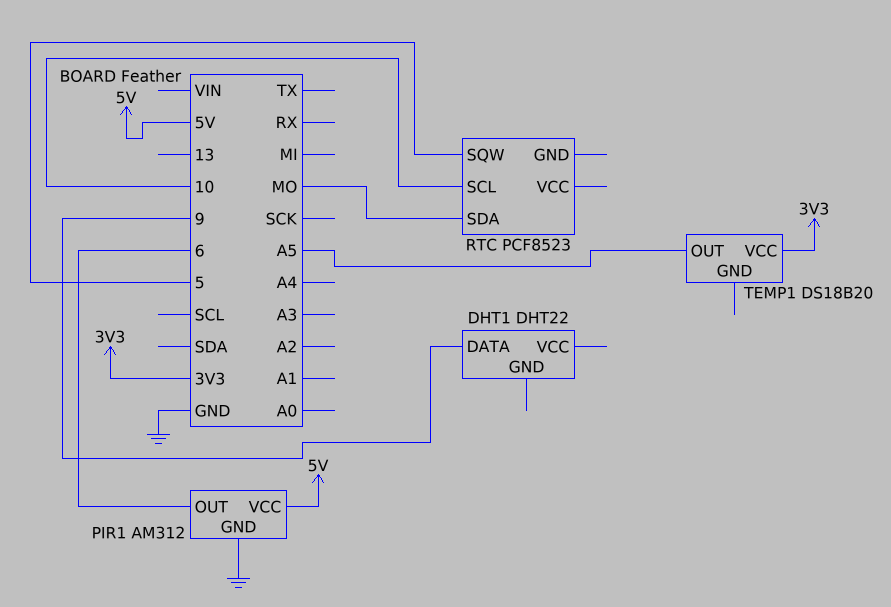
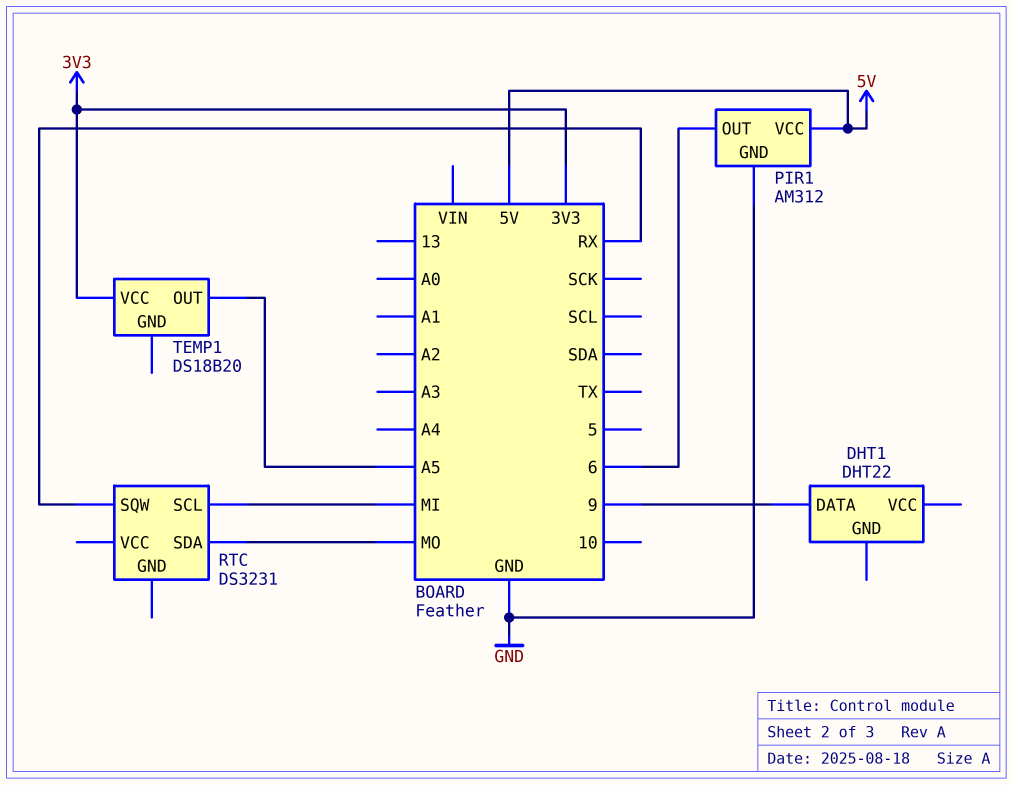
RTC: PCF8523 -> DS3231
RTC pin SCL: 10 -> MI
RTC pin SQW: 5 -> RX

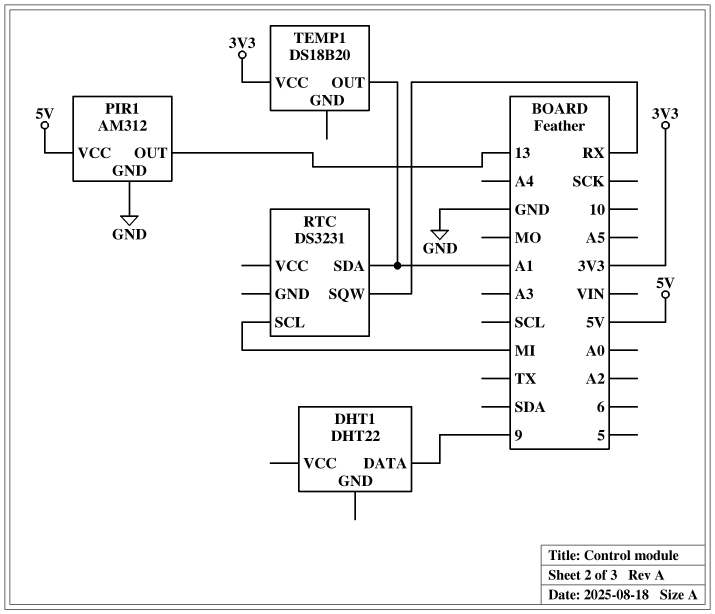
PIR1 pin OUT: 6 -> 13
RTC pin SDA: MO -> A1
TEMP1 pin OUT: A5 -> A1

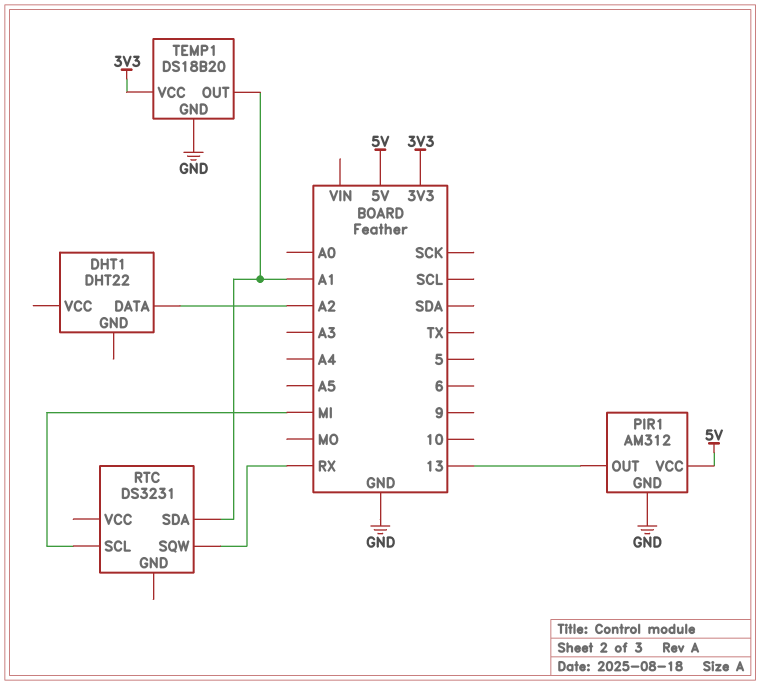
DHT1 pin DATA: 9 -> A2
TEMP1 pin GND: none -> GND

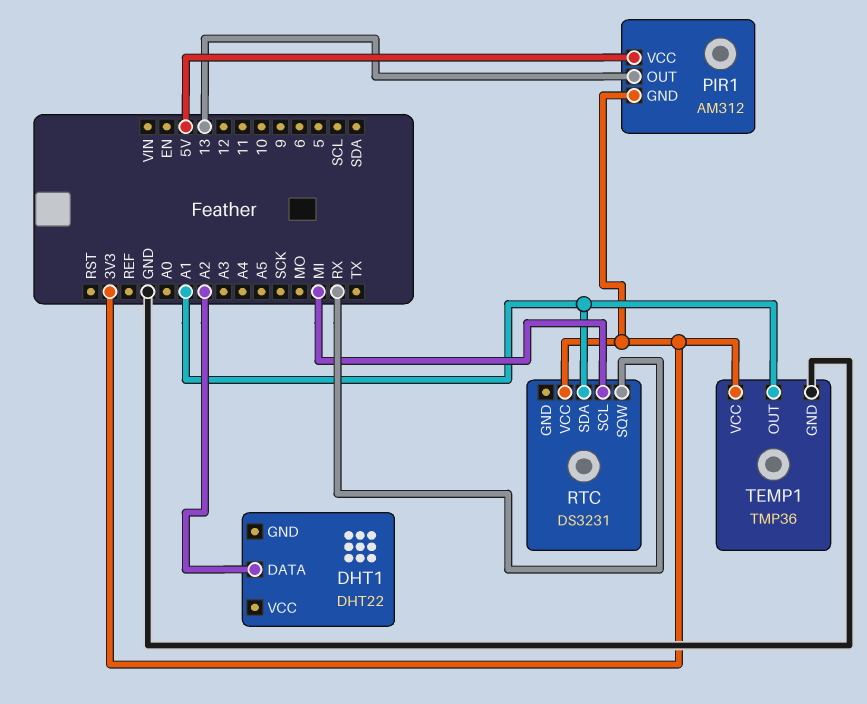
PIR1 pin GND: GND -> 3V3
RTC pin VCC: none -> 3V3
TEMP1: DS18B20 -> TMP36

